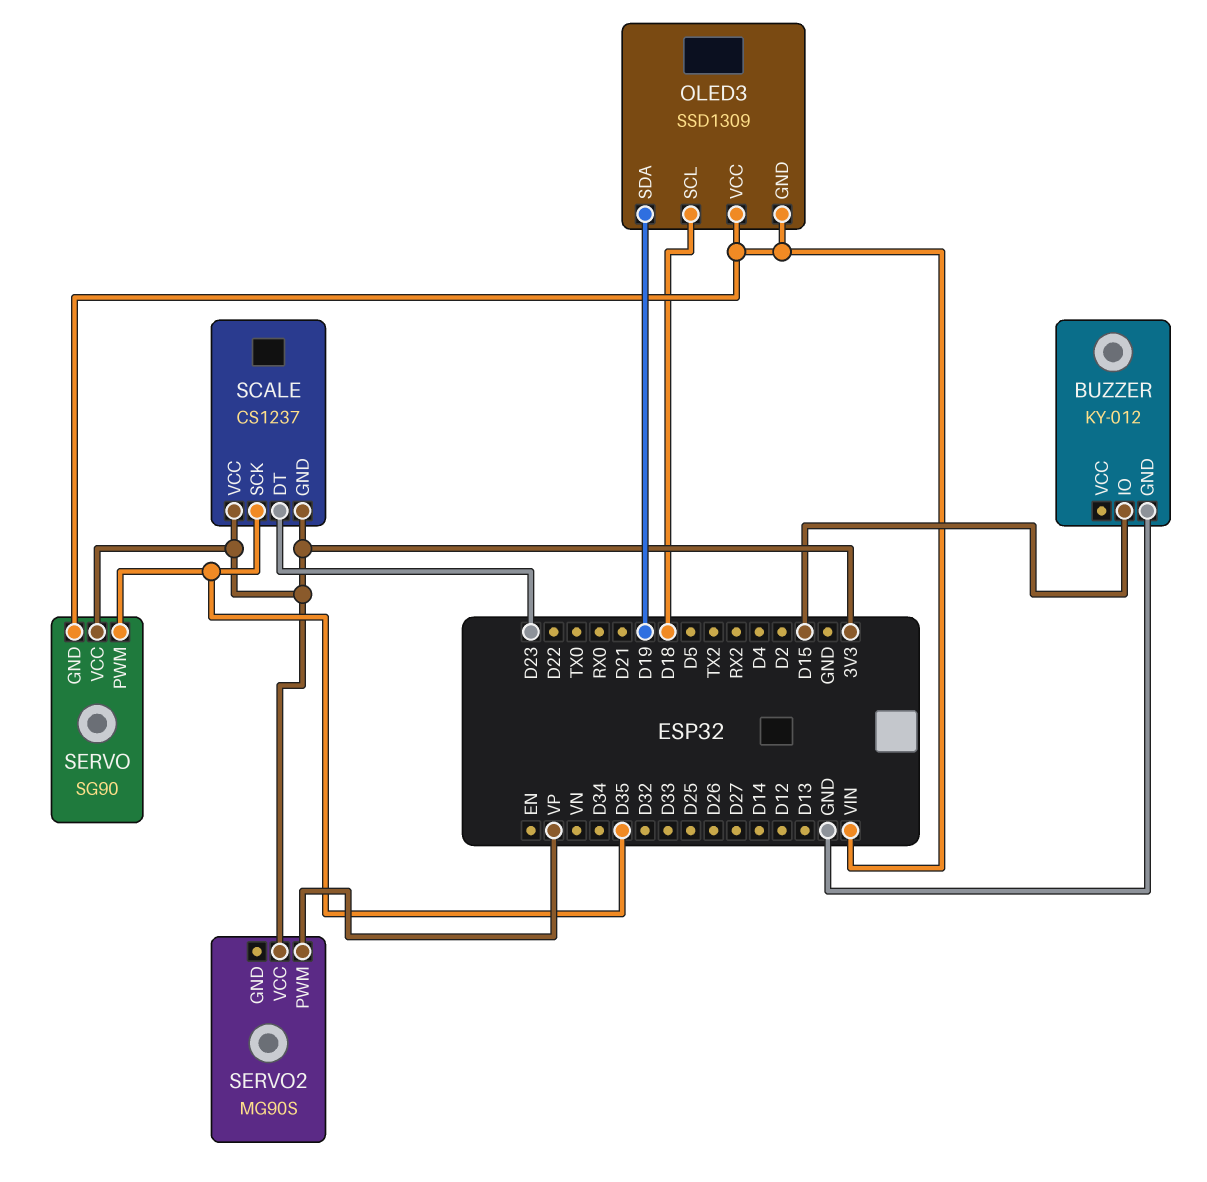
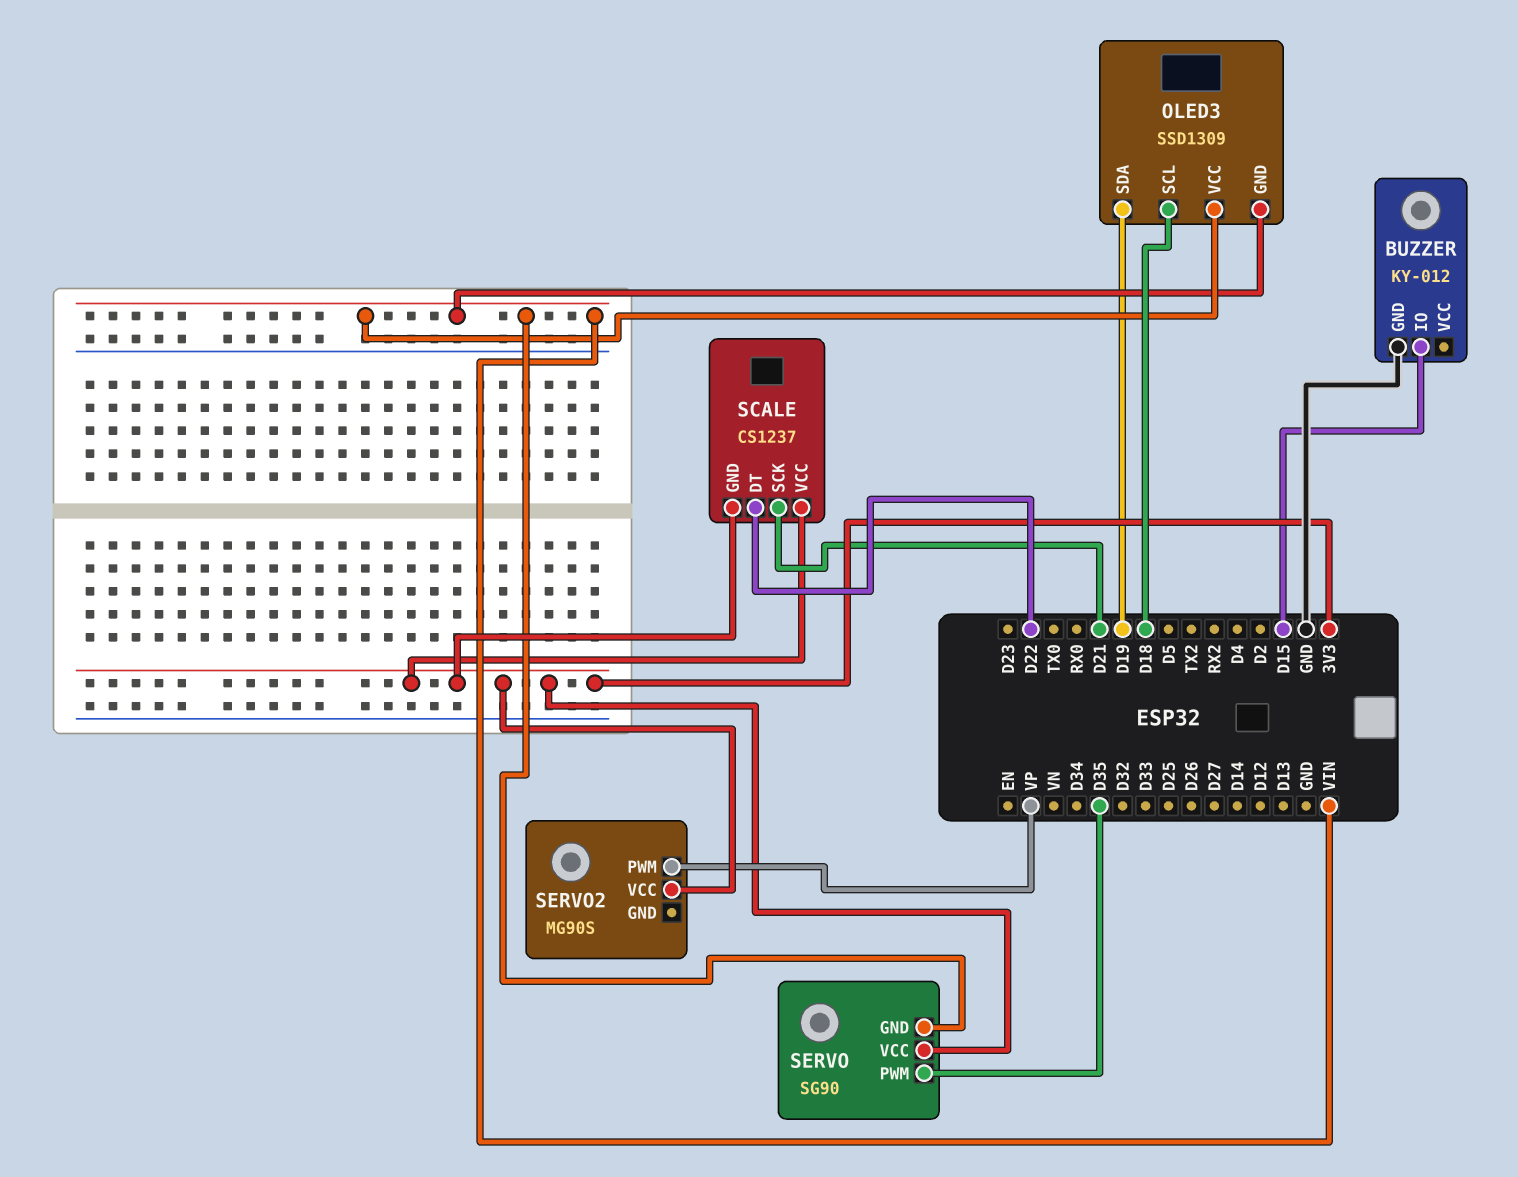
SCALE pin DT: D23 -> D22
SCALE pin SCK: D35 -> D21

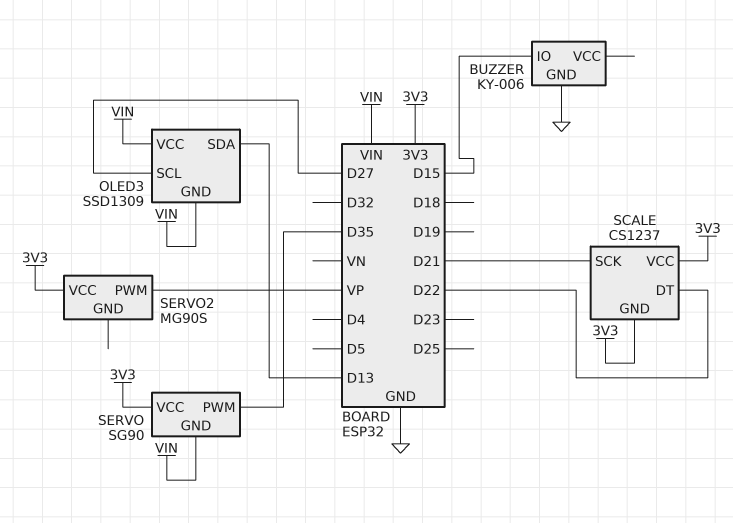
BUZZER: KY-012 -> KY-006
OLED3 pin SCL: D18 -> D27
OLED3 pin SDA: D19 -> D13

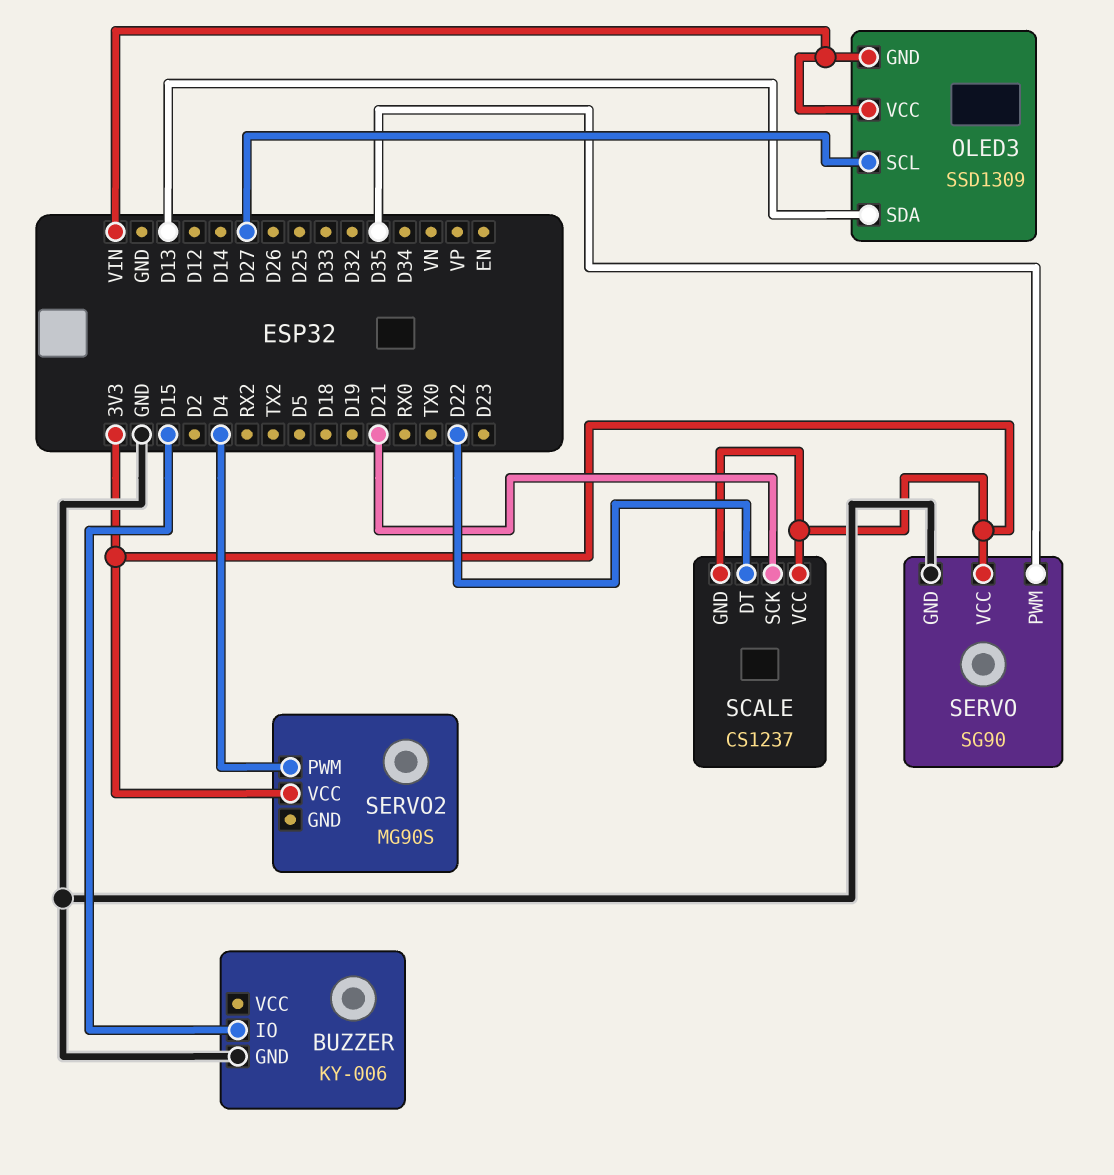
SERVO pin GND: VIN -> GND
SERVO2 pin PWM: VP -> D4

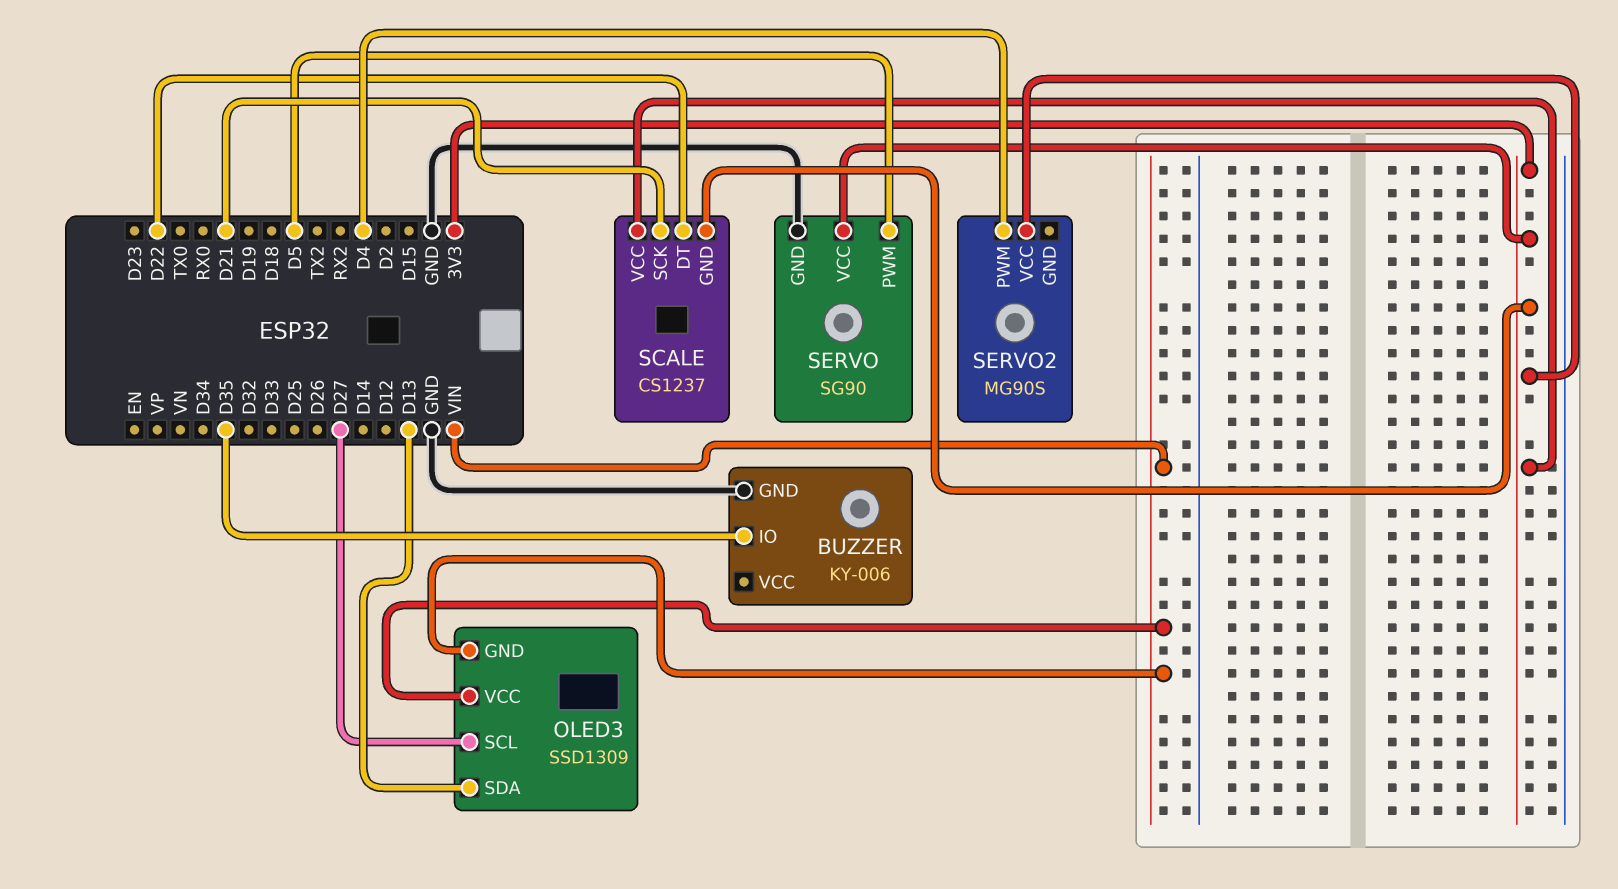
BUZZER pin IO: D15 -> D35
SERVO pin PWM: D35 -> D5

